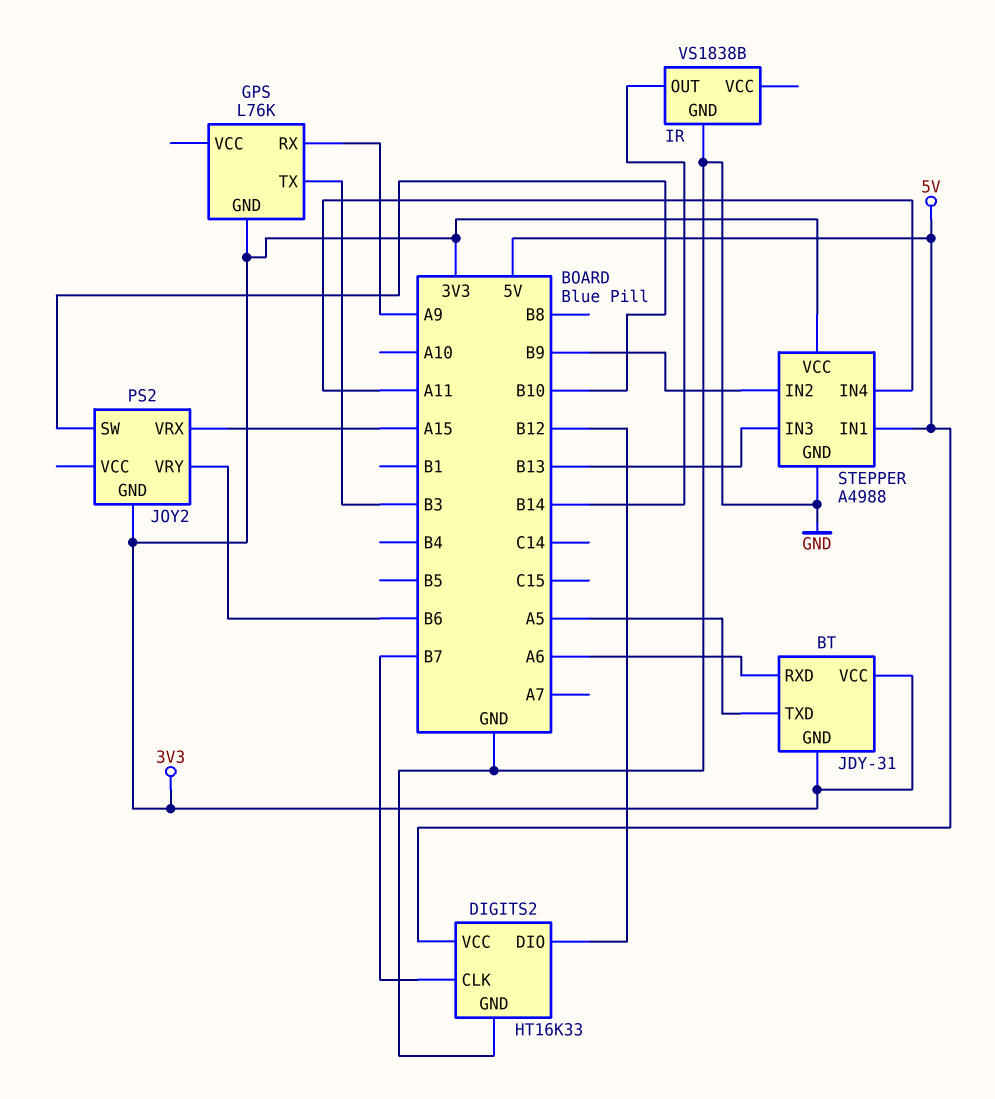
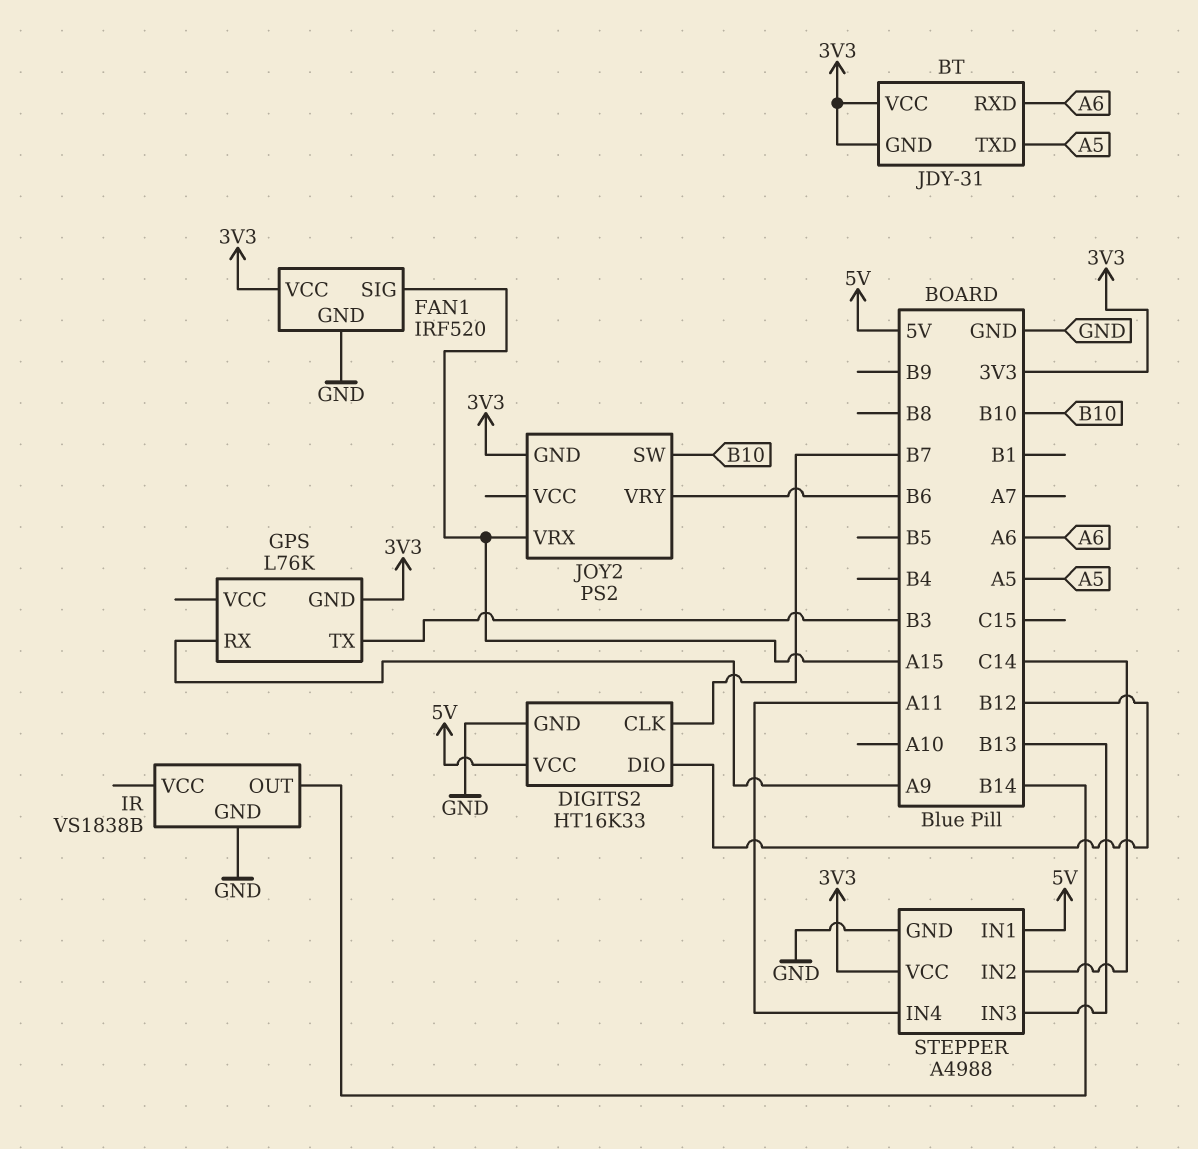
FAN1: none -> IRF520
FAN1 pin GND: none -> GND
FAN1 pin SIG: none -> A15
FAN1 pin VCC: none -> 3V3
STEPPER pin IN2: B9 -> C14

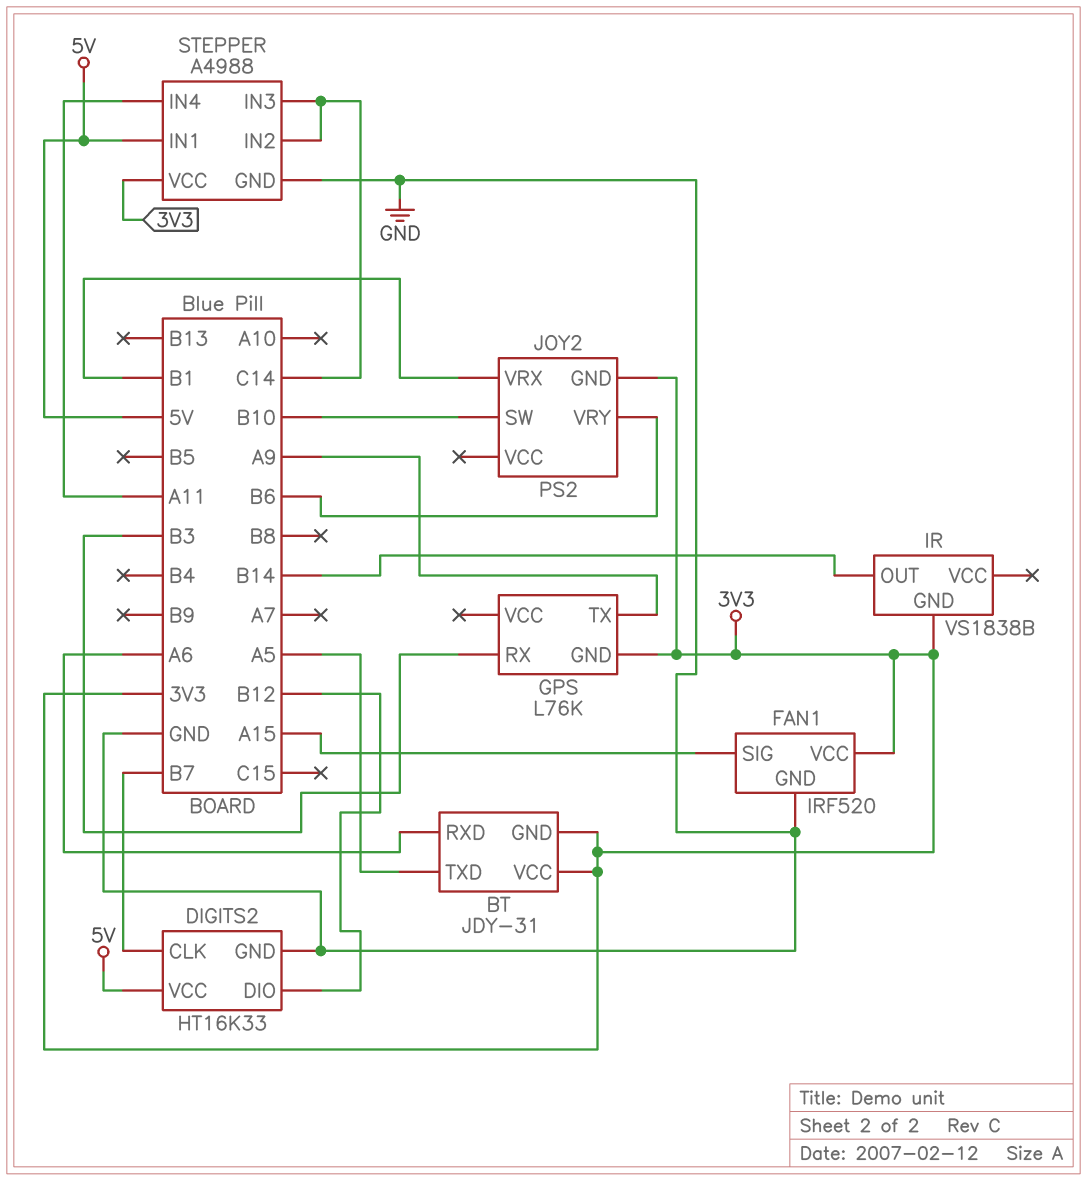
GPS pin RX: A9 -> B3
GPS pin TX: B3 -> A9
IR pin GND: GND -> 3V3
JOY2 pin VRX: A15 -> B1
STEPPER pin IN3: B13 -> C14

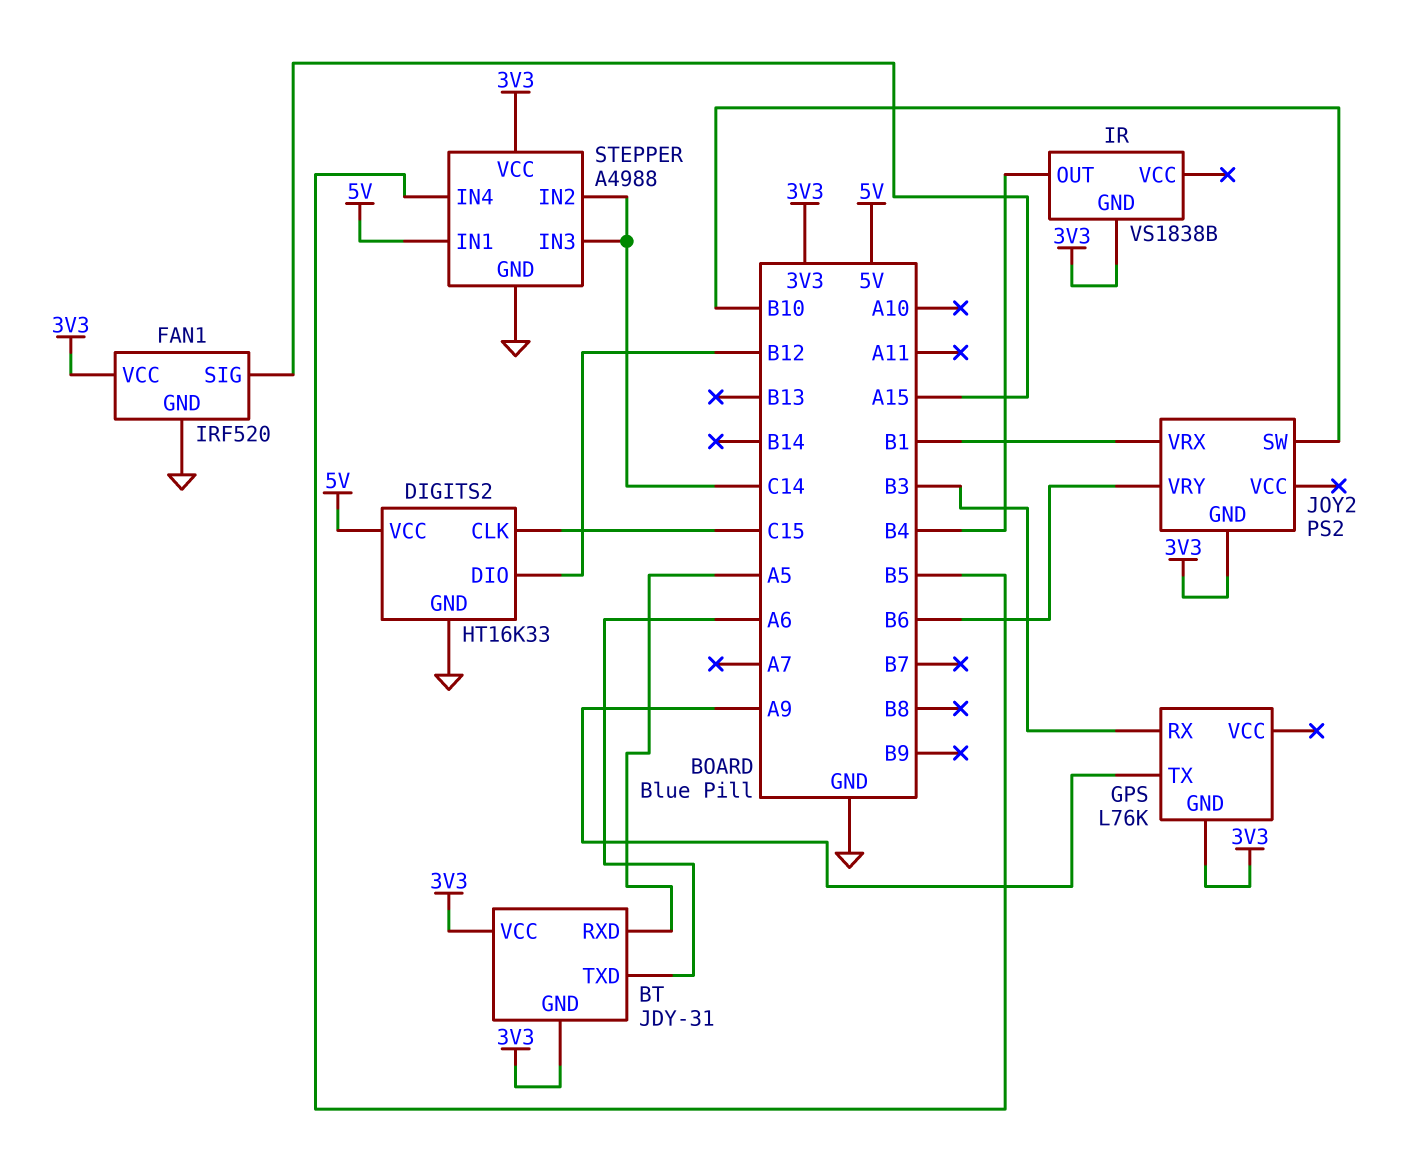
BT pin RXD: A6 -> A5
BT pin TXD: A5 -> A6
DIGITS2 pin CLK: B7 -> C15
IR pin OUT: B14 -> B4
STEPPER pin IN4: A11 -> B5

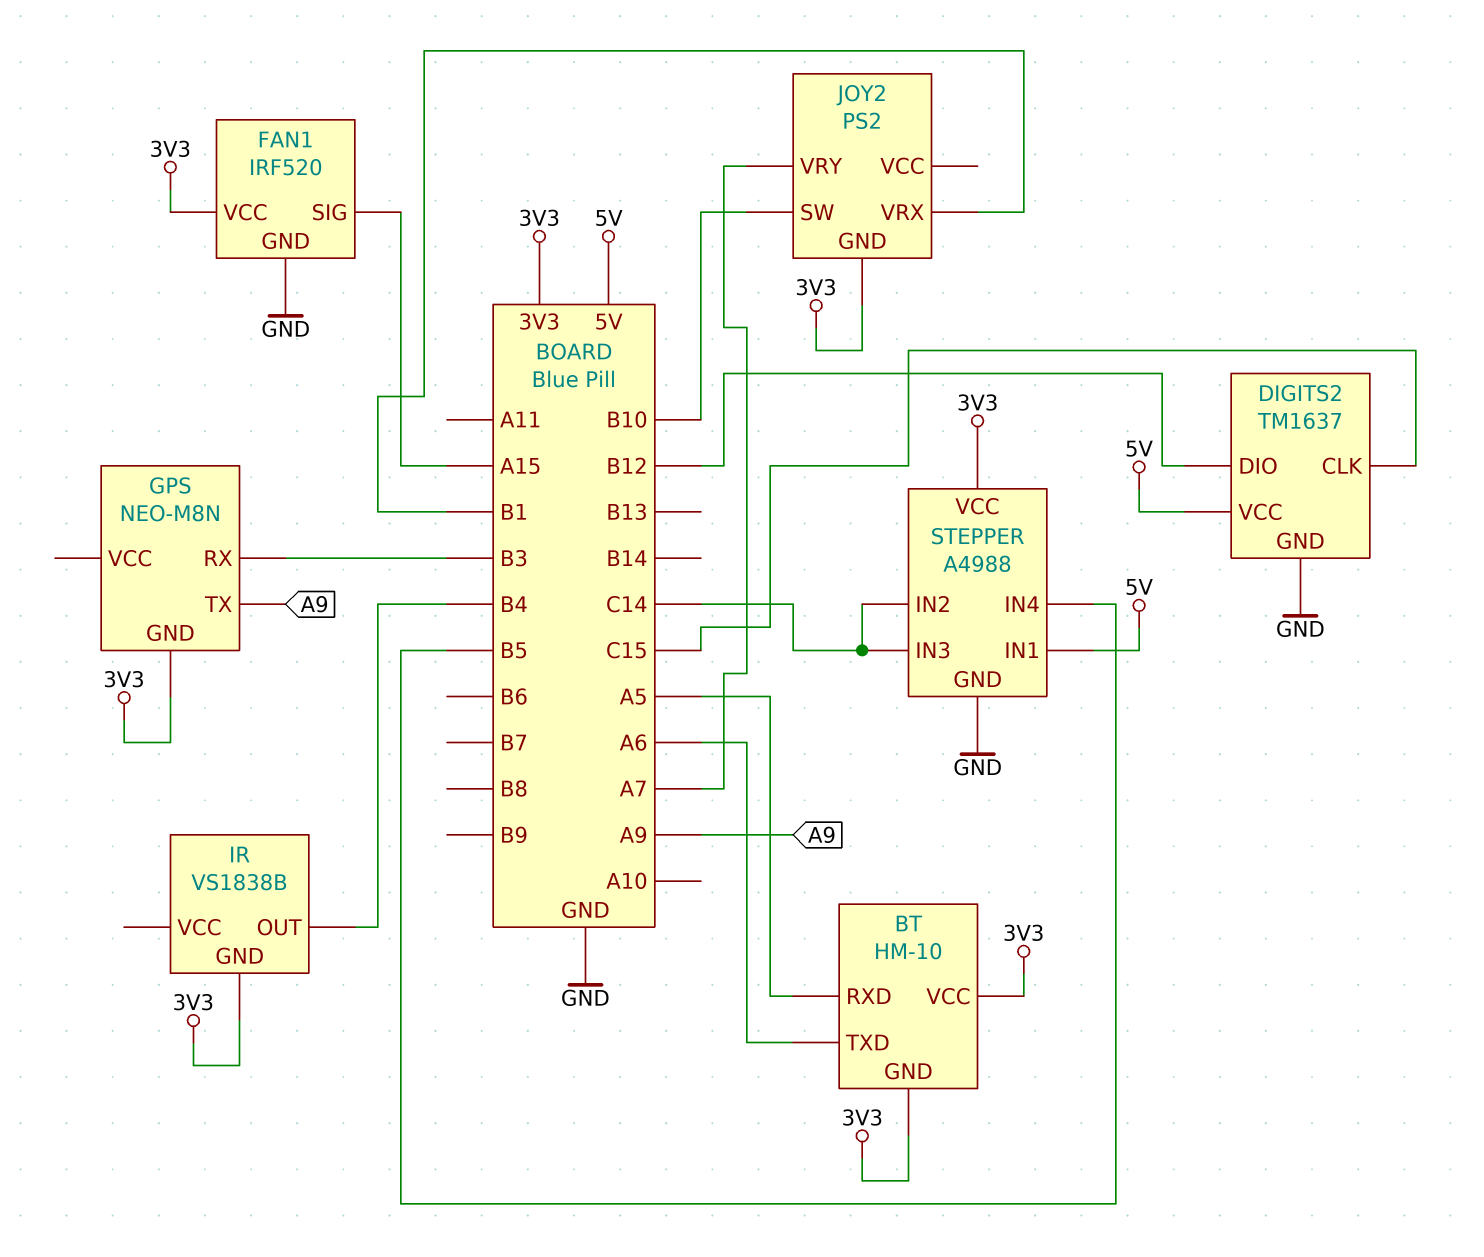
BT: JDY-31 -> HM-10
DIGITS2: HT16K33 -> TM1637
GPS: L76K -> NEO-M8N
JOY2 pin VRY: B6 -> A7

